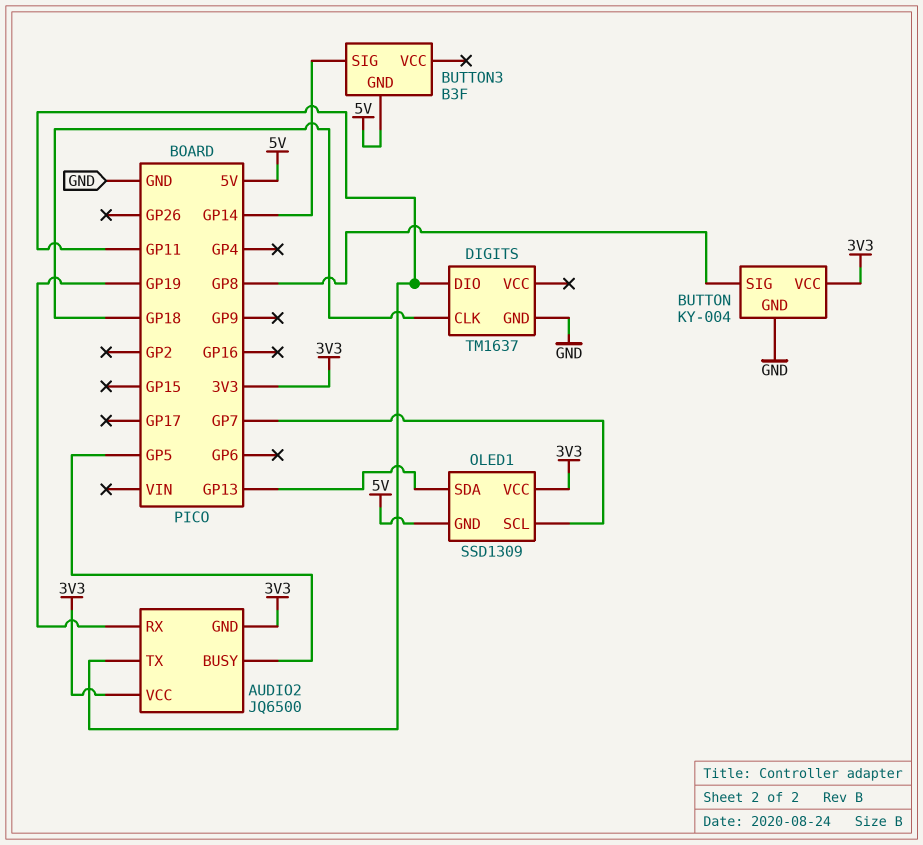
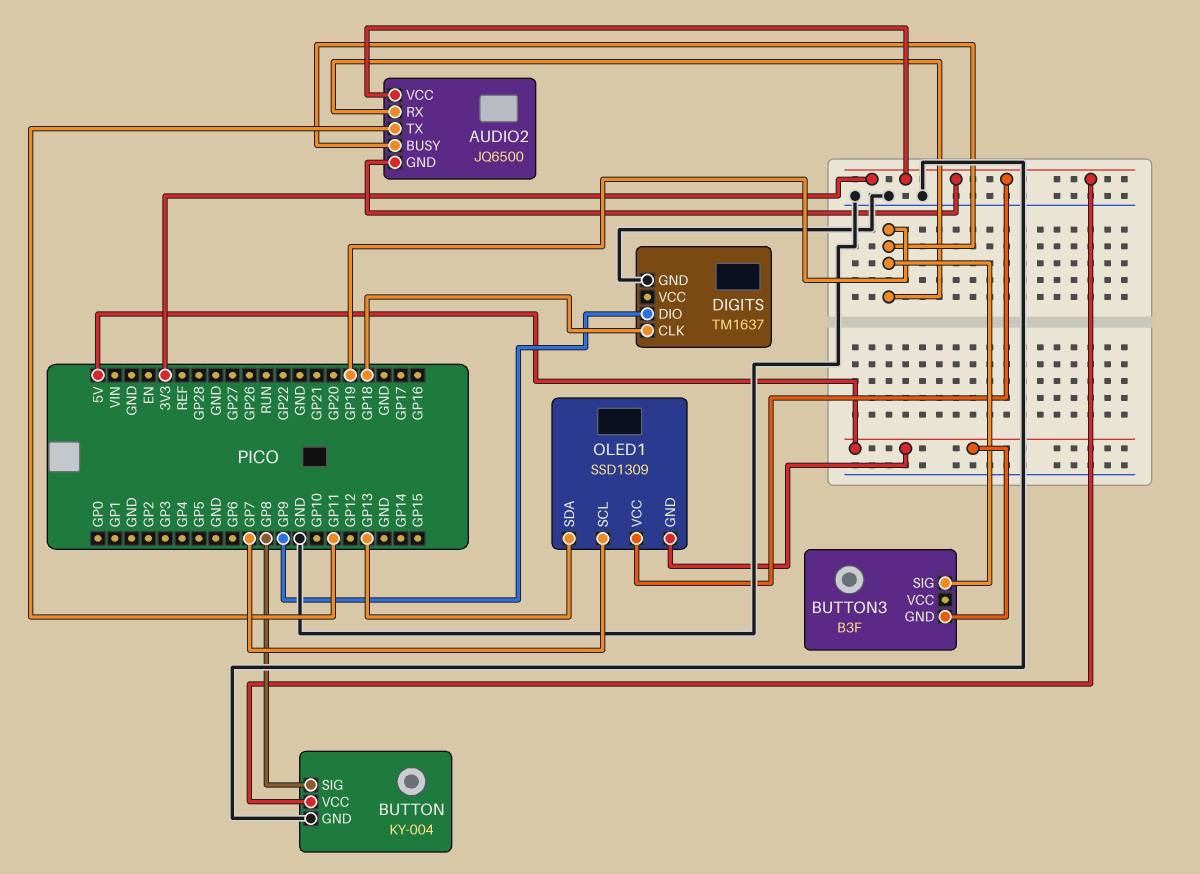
AUDIO2 pin BUSY: GP5 -> GP19
BUTTON3 pin SIG: GP14 -> GP19
DIGITS pin DIO: GP11 -> GP9

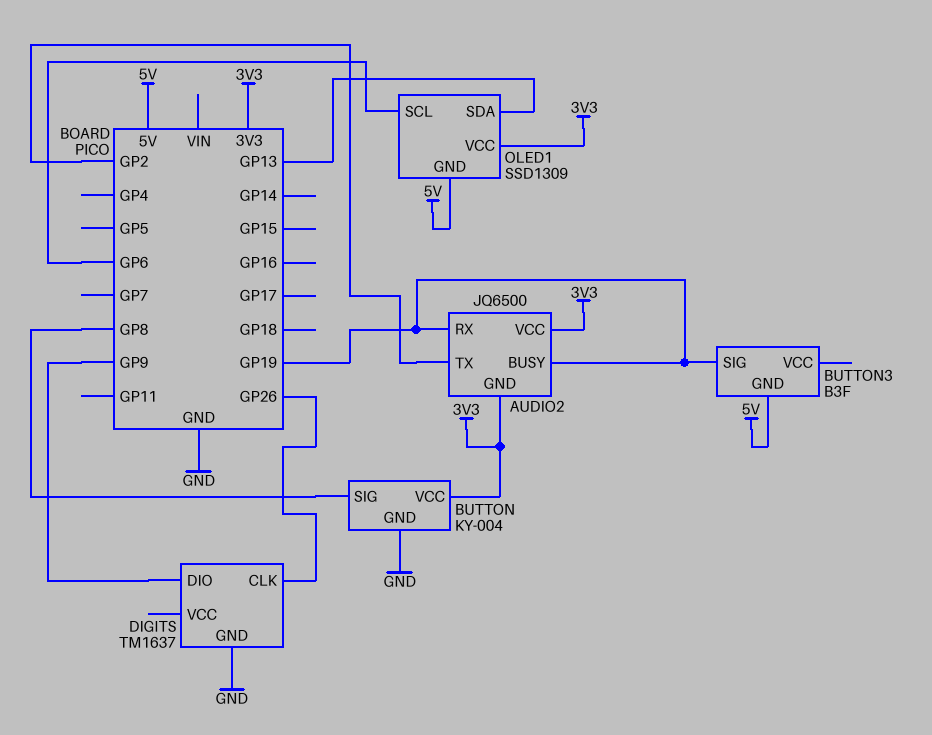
AUDIO2 pin TX: GP11 -> GP2
DIGITS pin CLK: GP18 -> GP26
OLED1 pin SCL: GP7 -> GP6

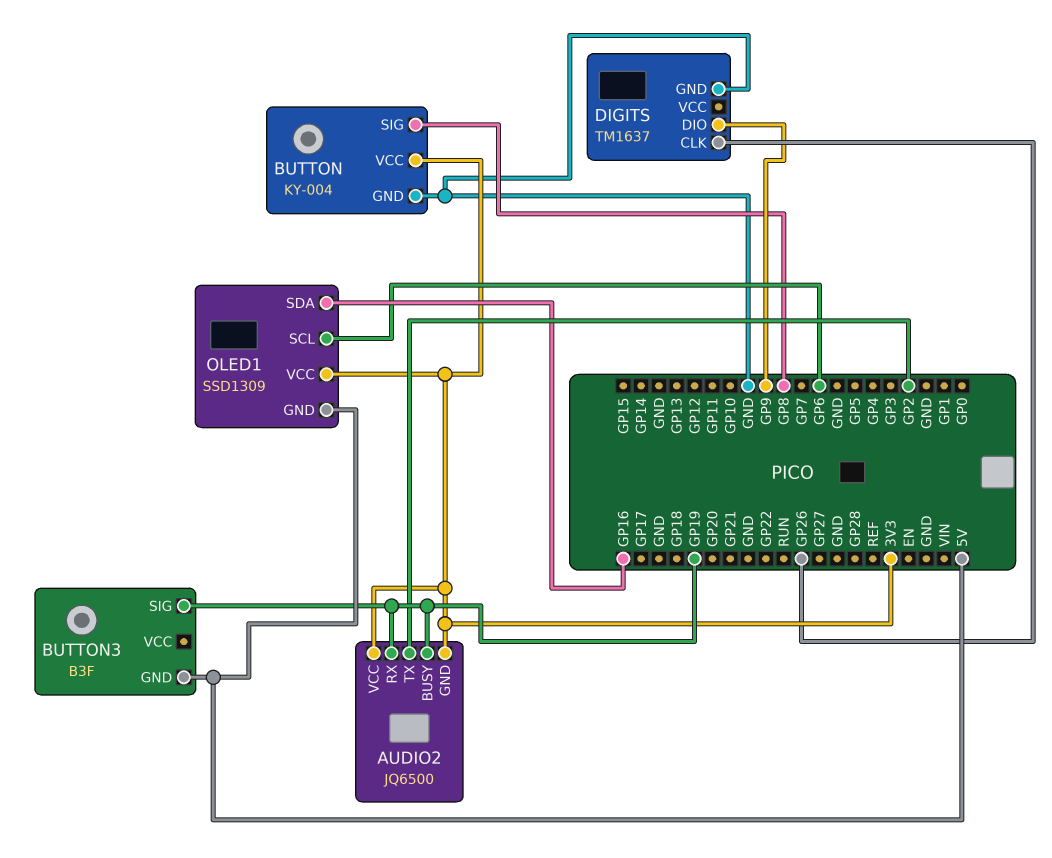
OLED1 pin SDA: GP13 -> GP16

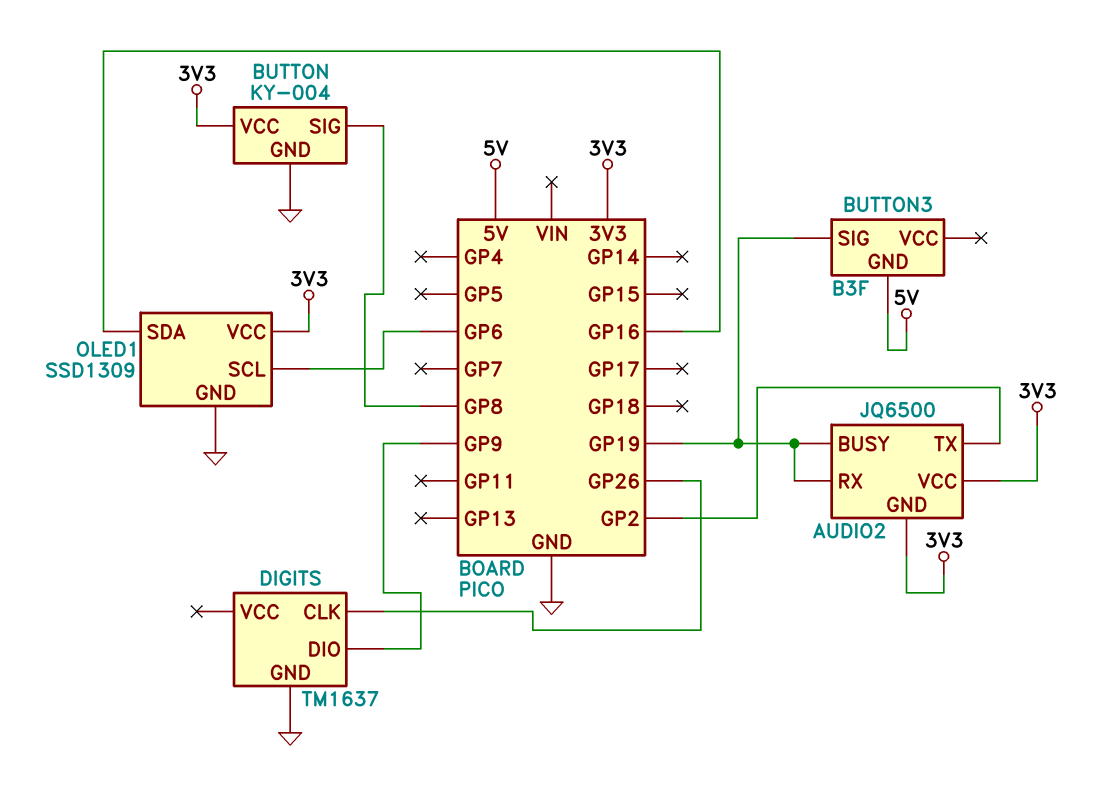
OLED1 pin GND: 5V -> GND

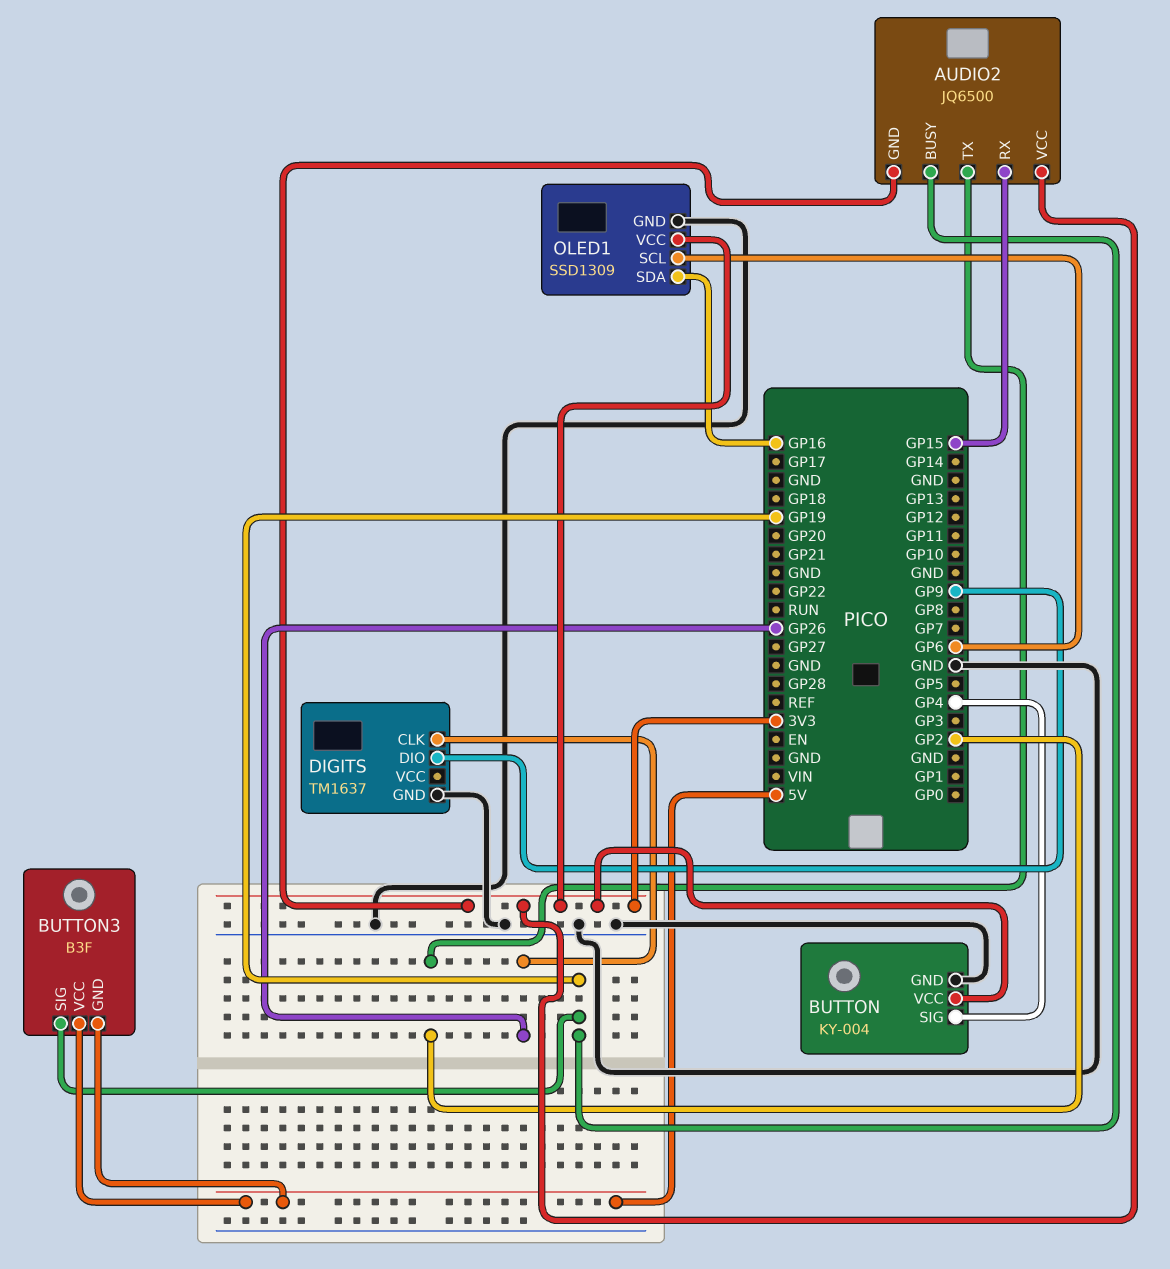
AUDIO2 pin RX: GP19 -> GP15
BUTTON pin SIG: GP8 -> GP4
BUTTON3 pin VCC: none -> 5V

